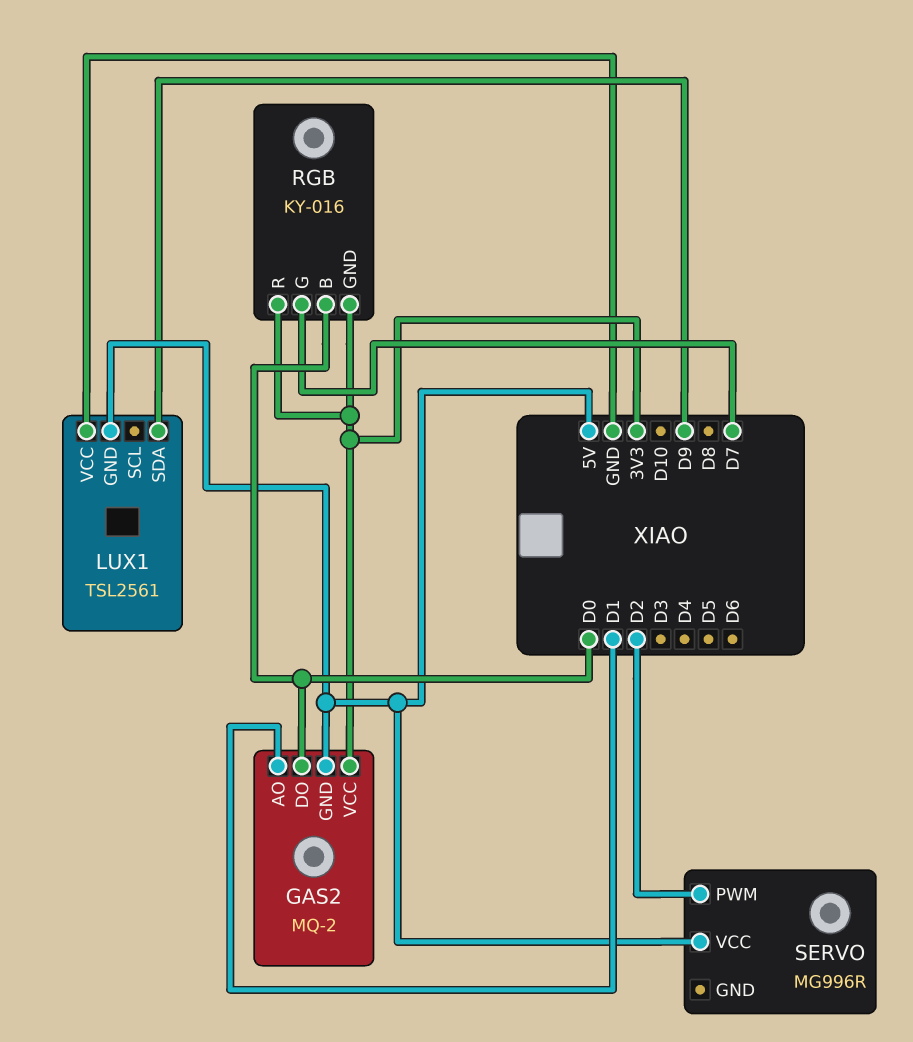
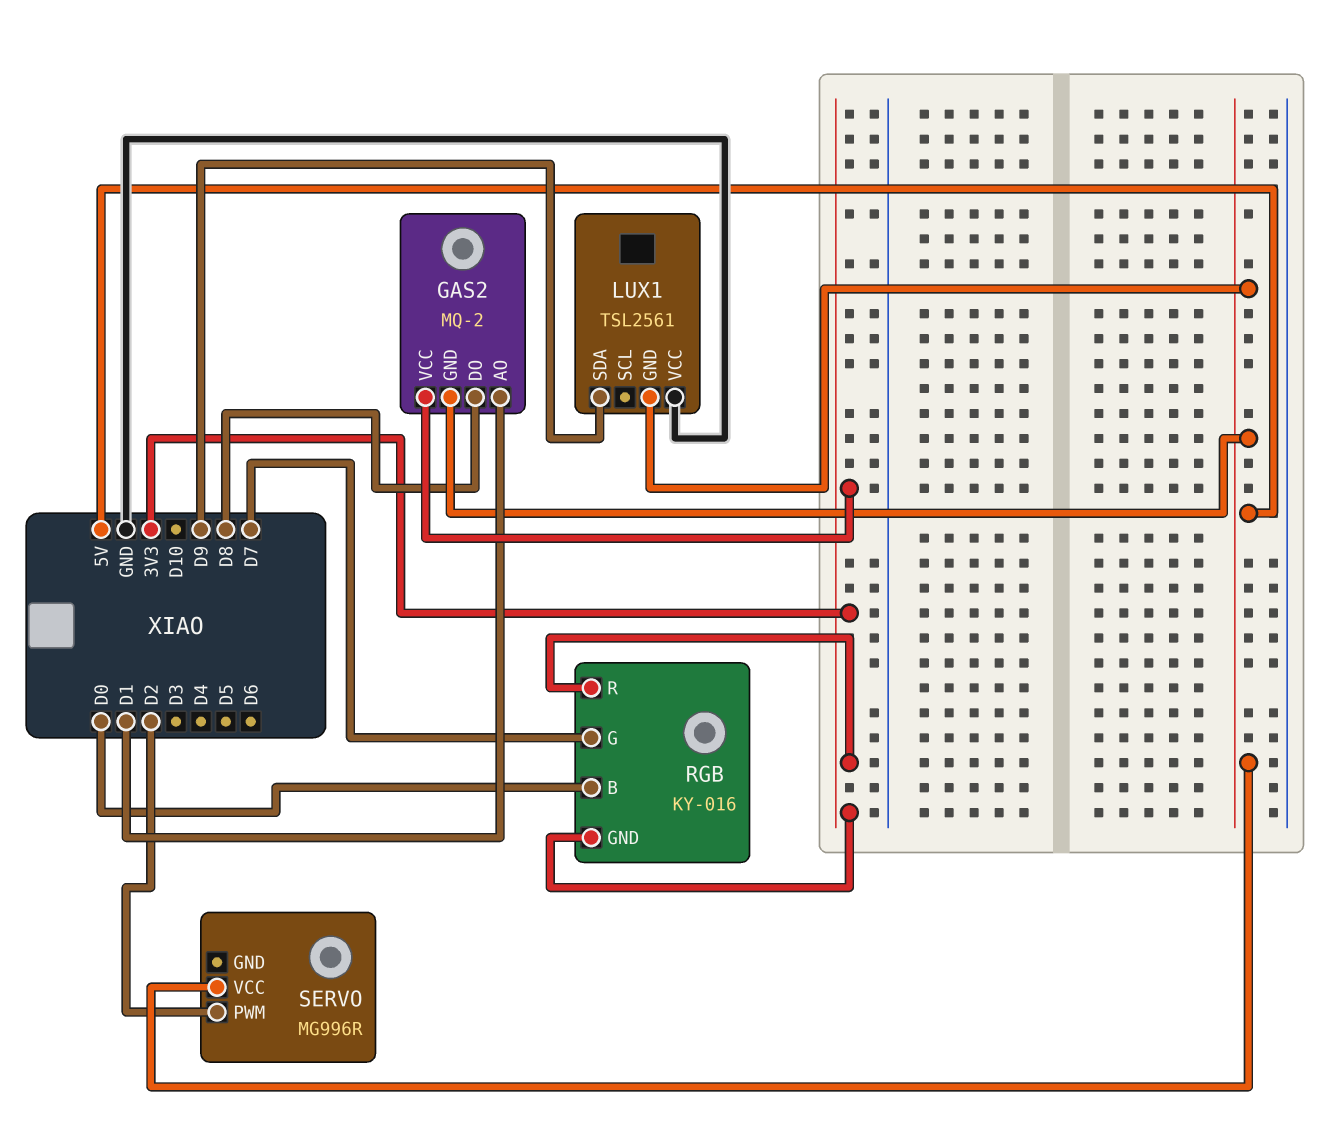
GAS2 pin DO: D0 -> D8

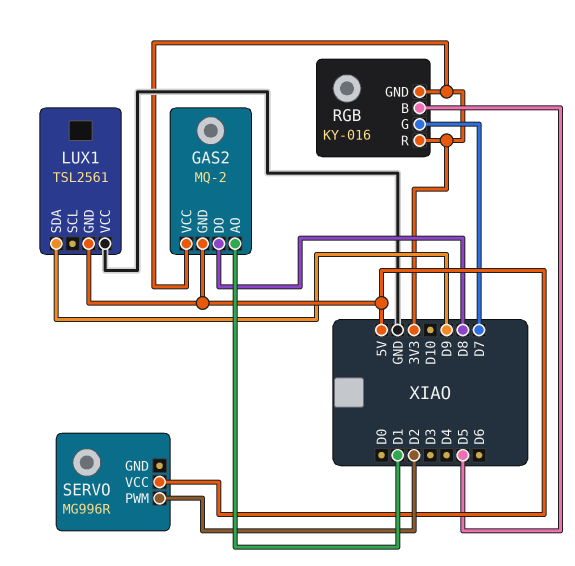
RGB pin B: D0 -> D5

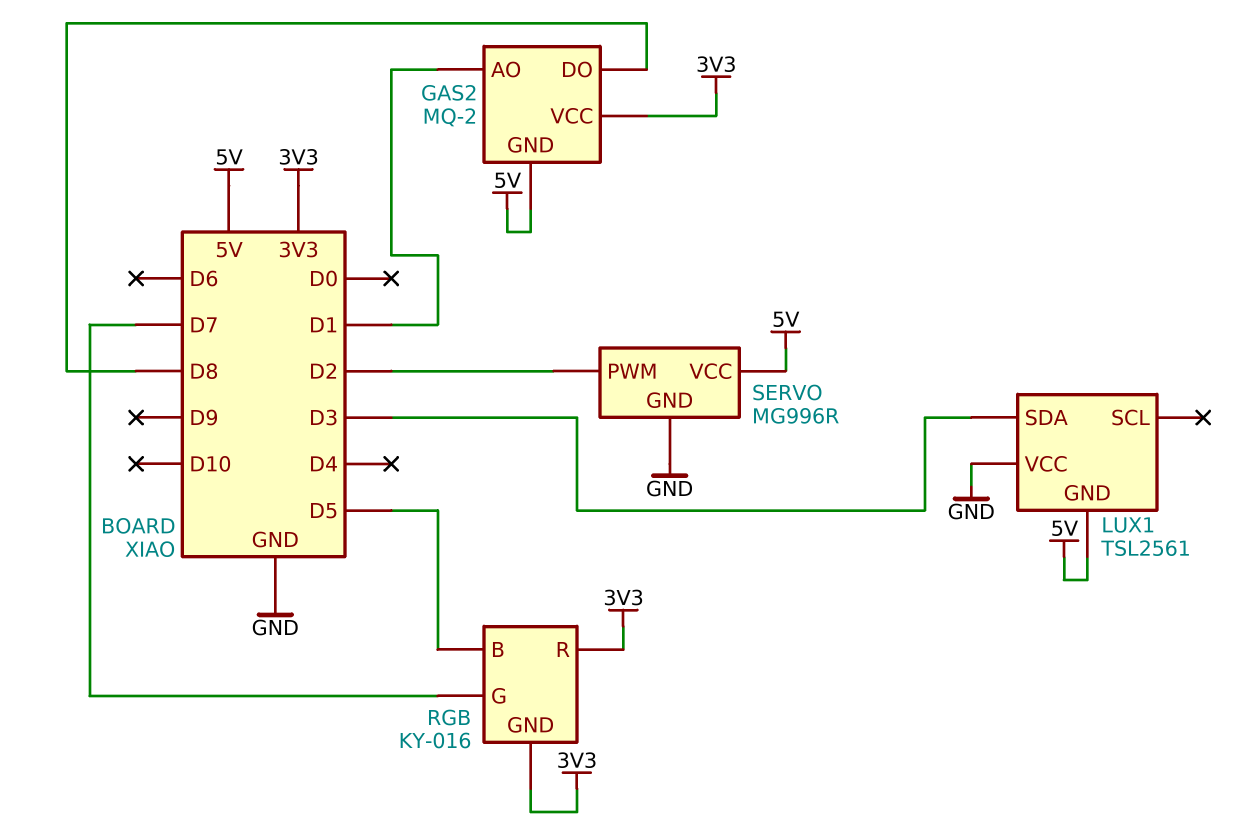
LUX1 pin SDA: D9 -> D3
SERVO pin GND: none -> GND

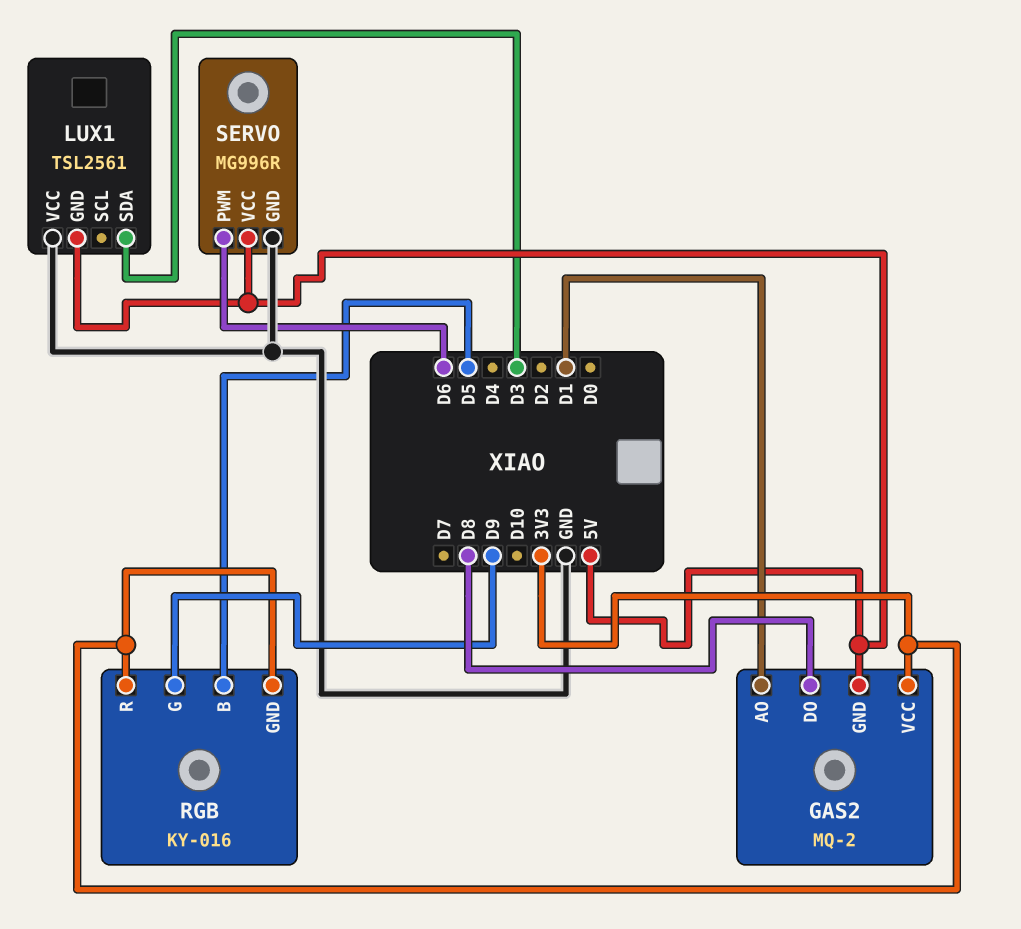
RGB pin G: D7 -> D9
SERVO pin PWM: D2 -> D6

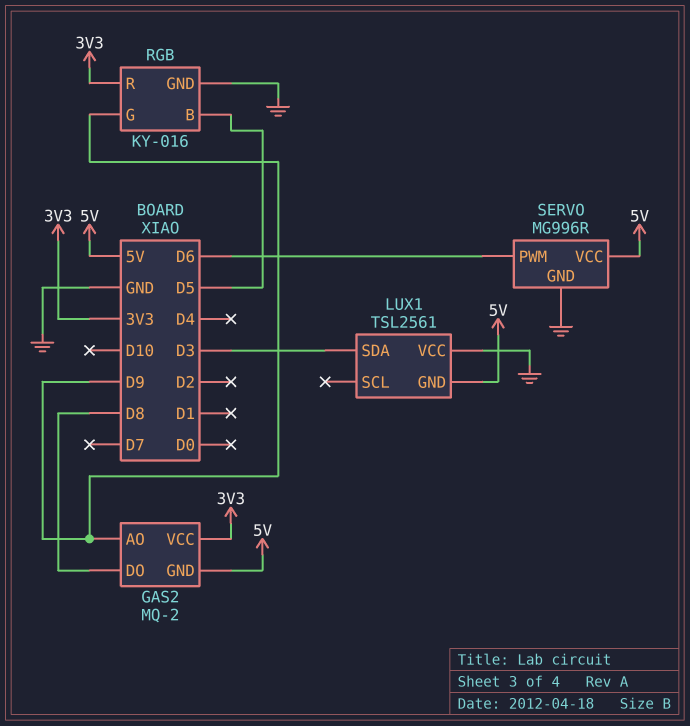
GAS2 pin AO: D1 -> D9
RGB pin GND: 3V3 -> GND

